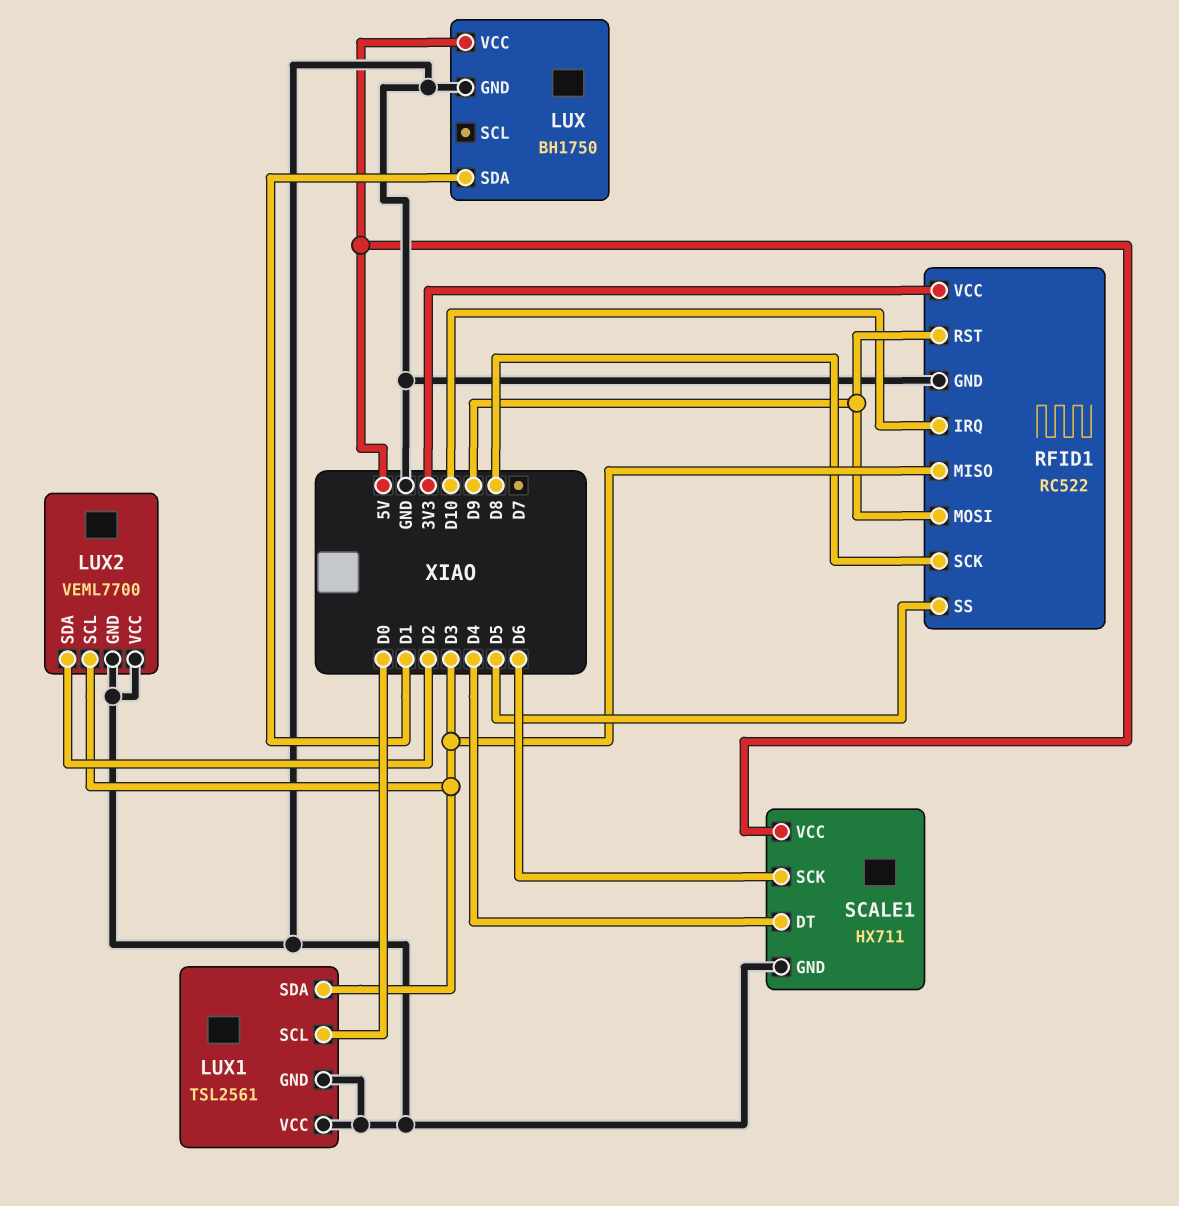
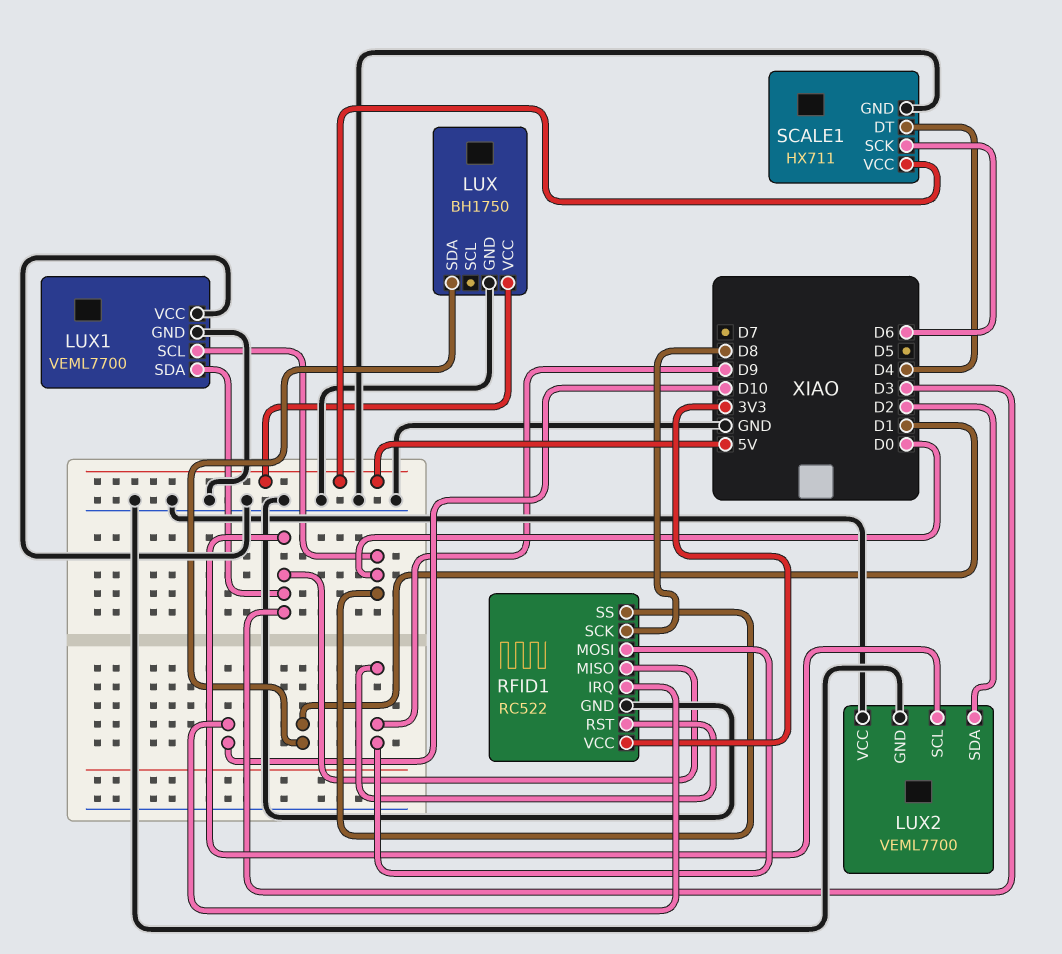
LUX1: TSL2561 -> VEML7700
RFID1 pin SS: D5 -> D0

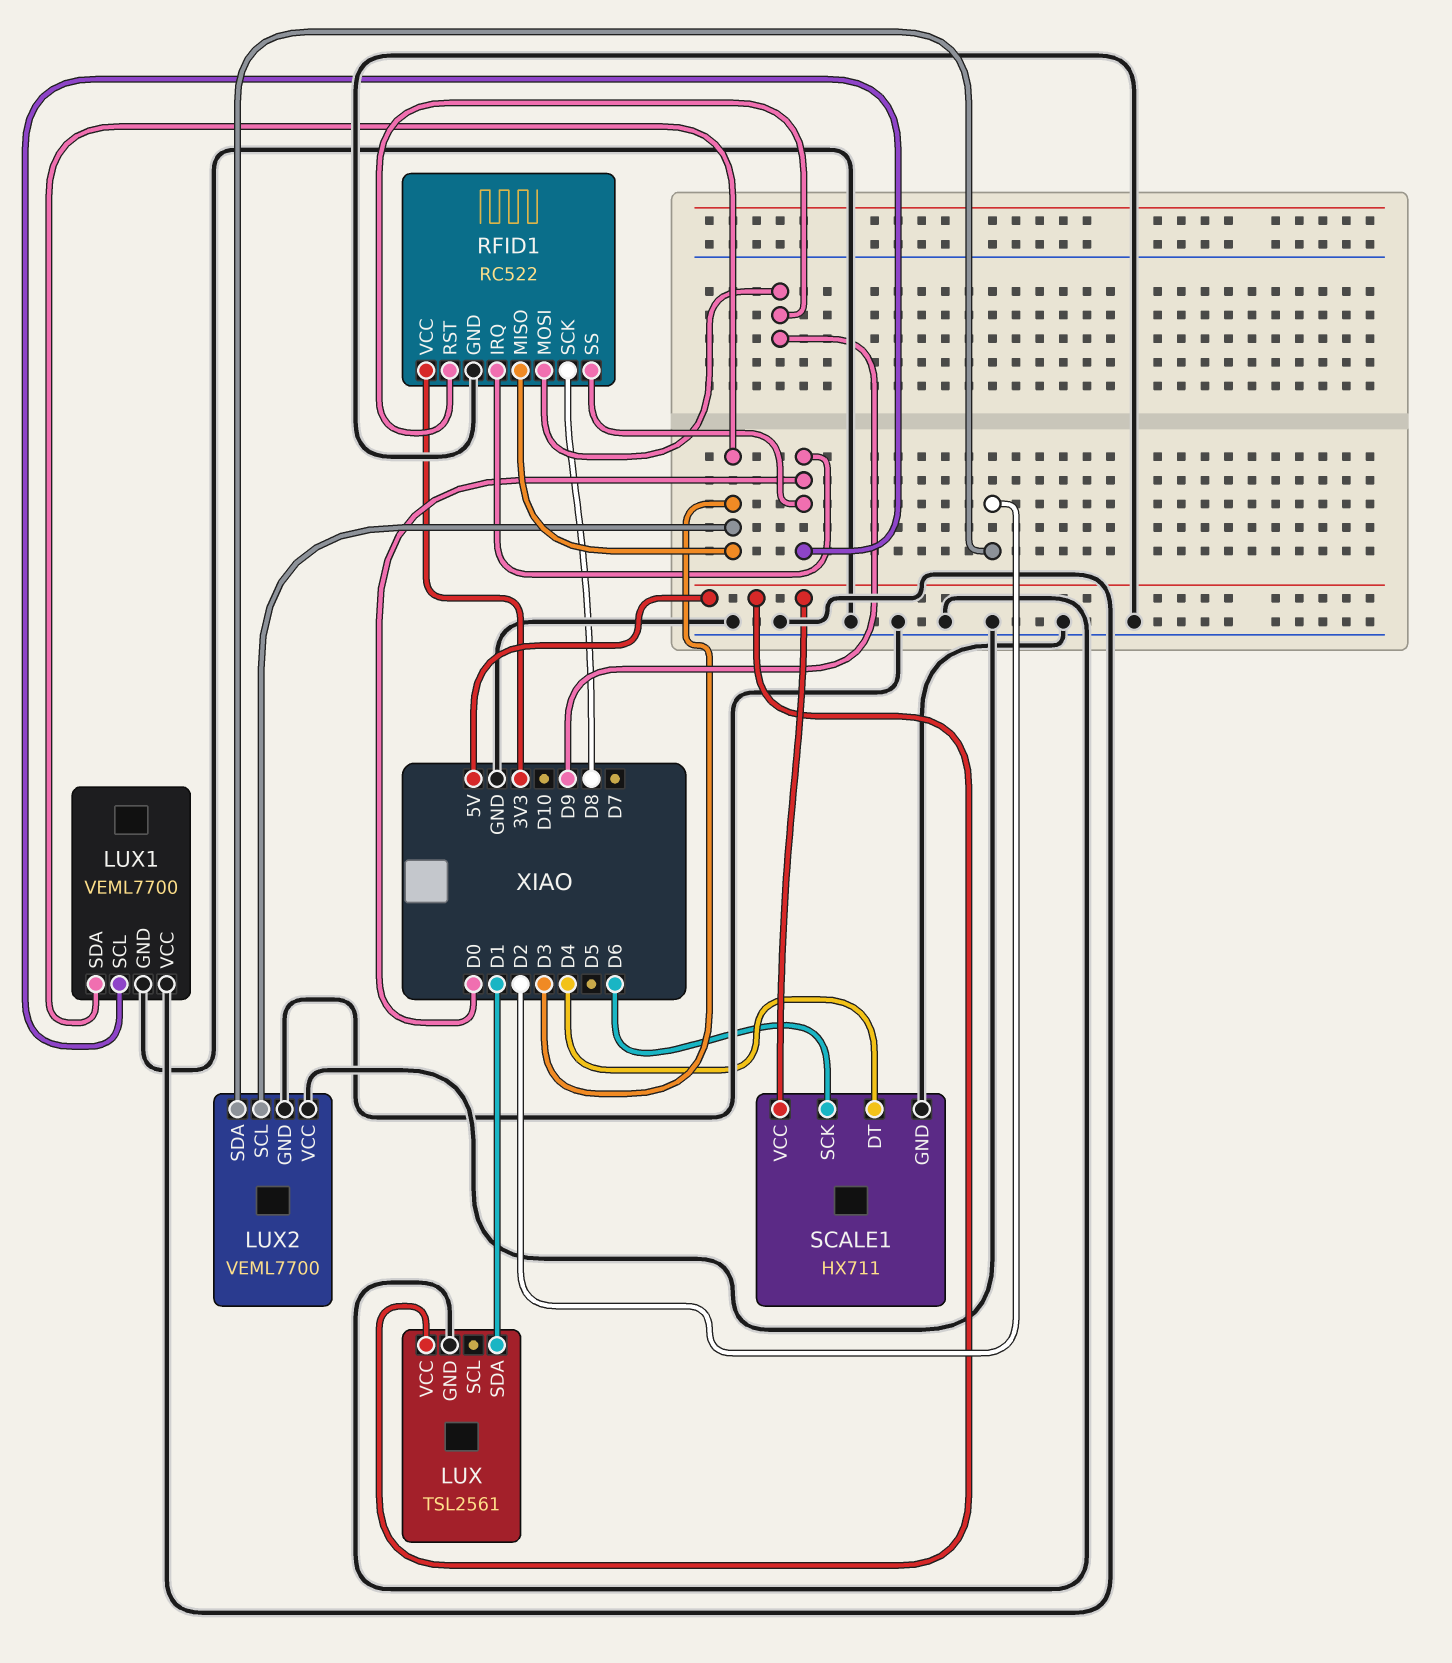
LUX: BH1750 -> TSL2561
RFID1 pin IRQ: D10 -> D0

